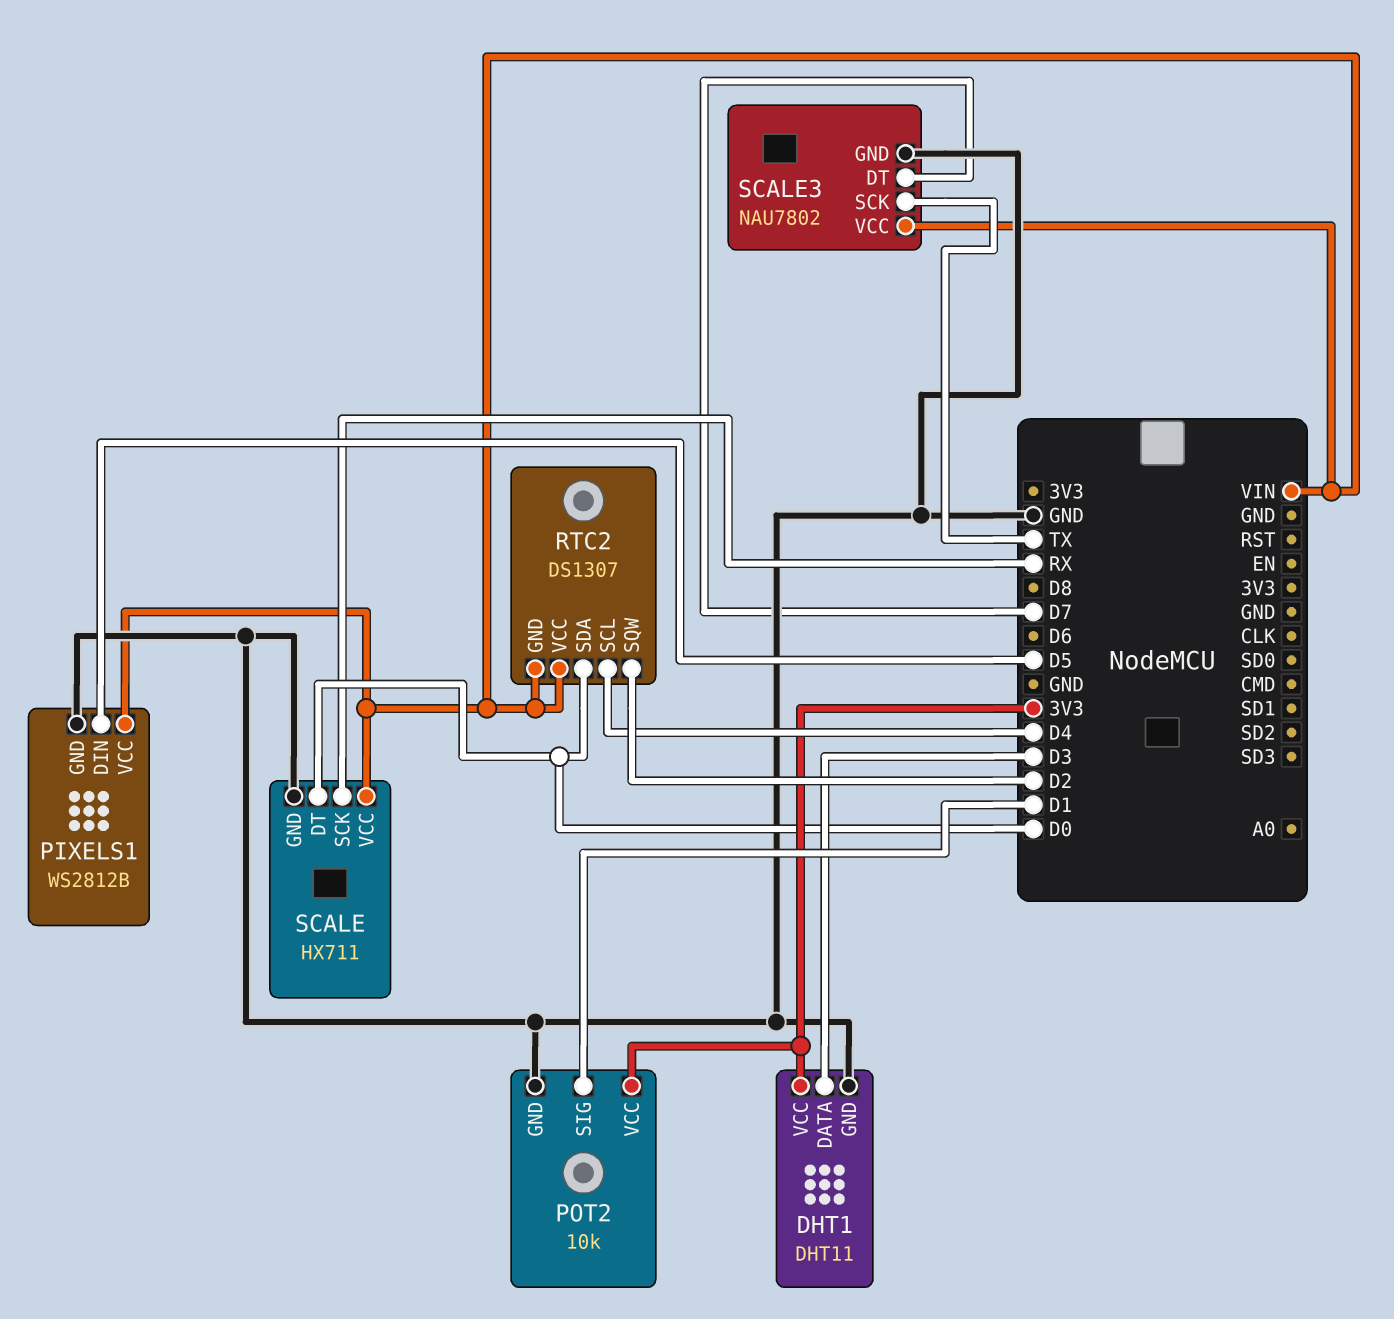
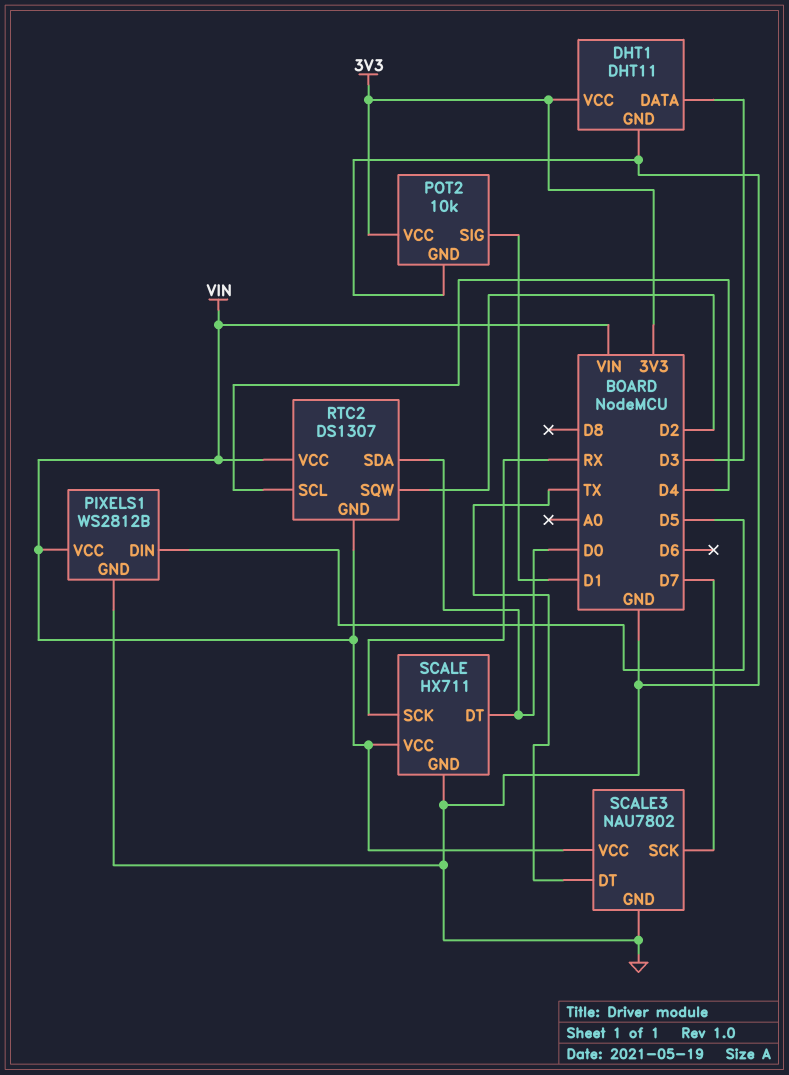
SCALE3 pin DT: D7 -> TX
SCALE3 pin SCK: TX -> D7

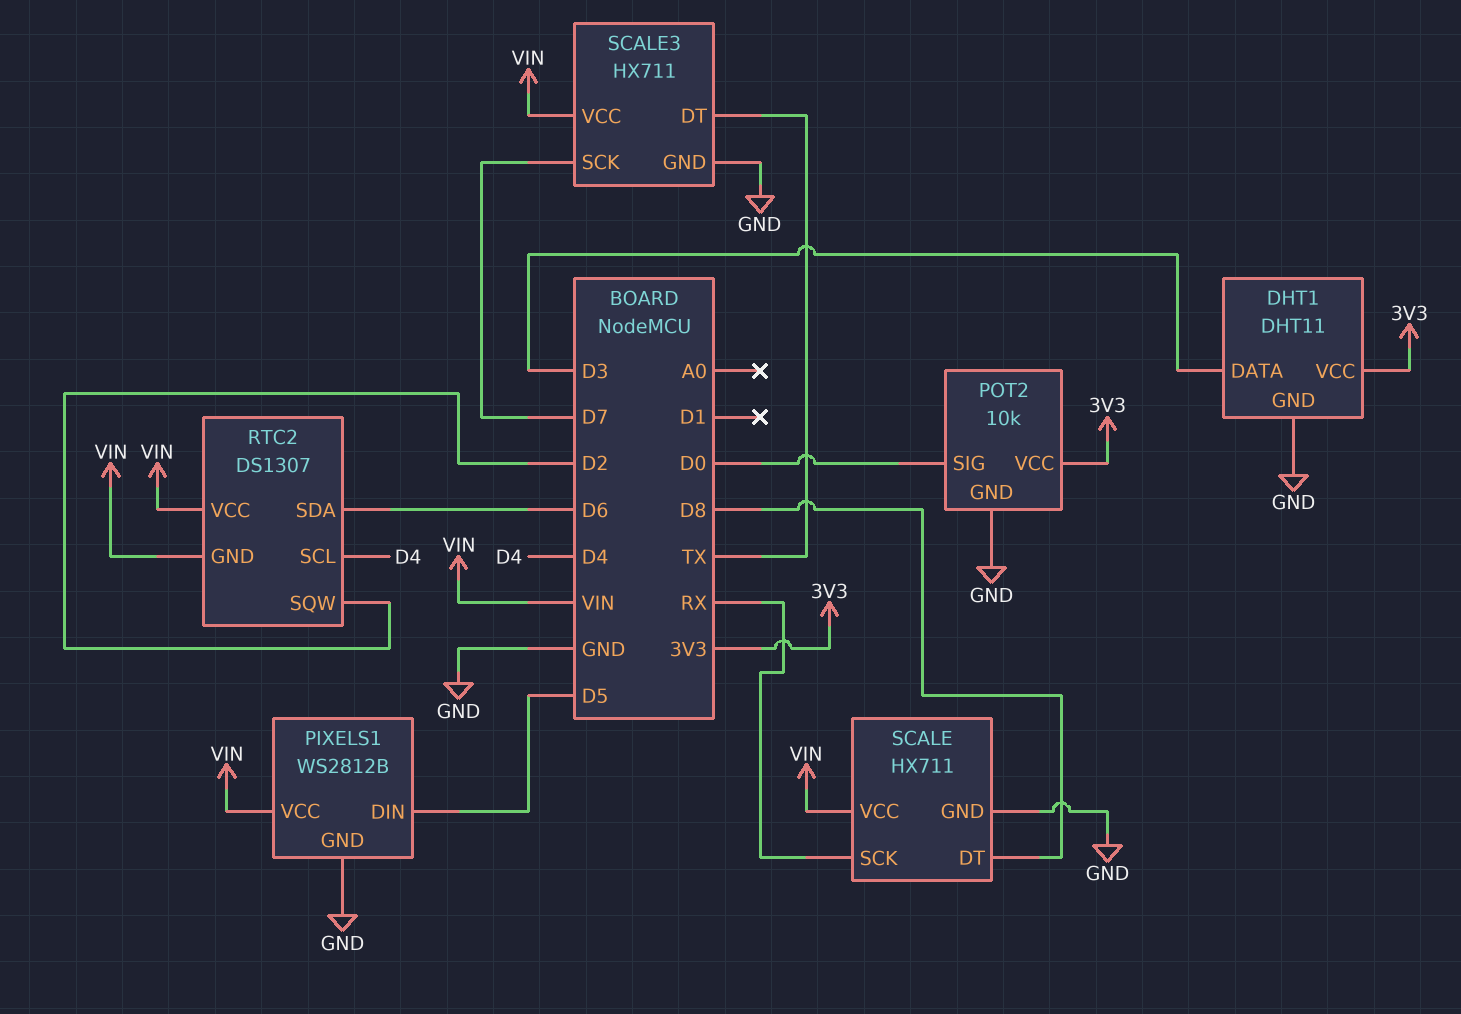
POT2 pin SIG: D1 -> D0
RTC2 pin SDA: D0 -> D6
SCALE pin DT: D0 -> D8
SCALE3: NAU7802 -> HX711

